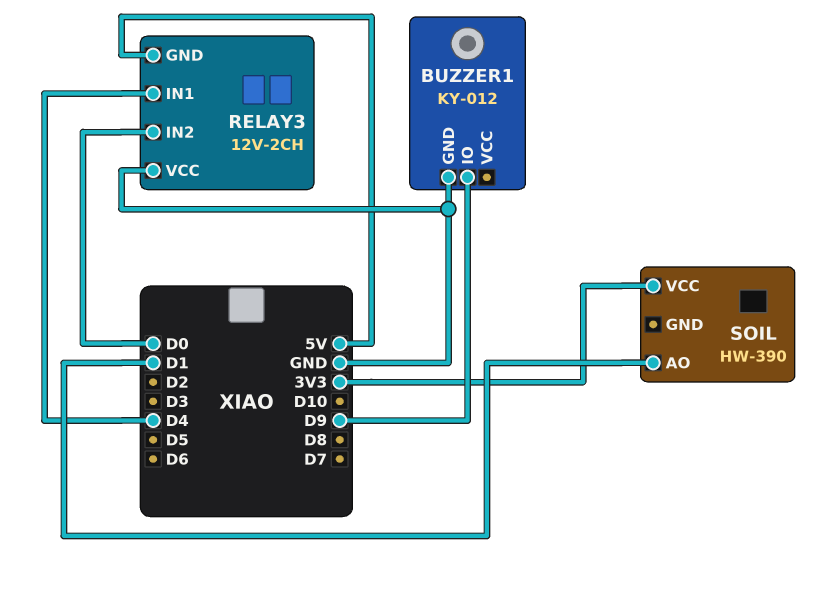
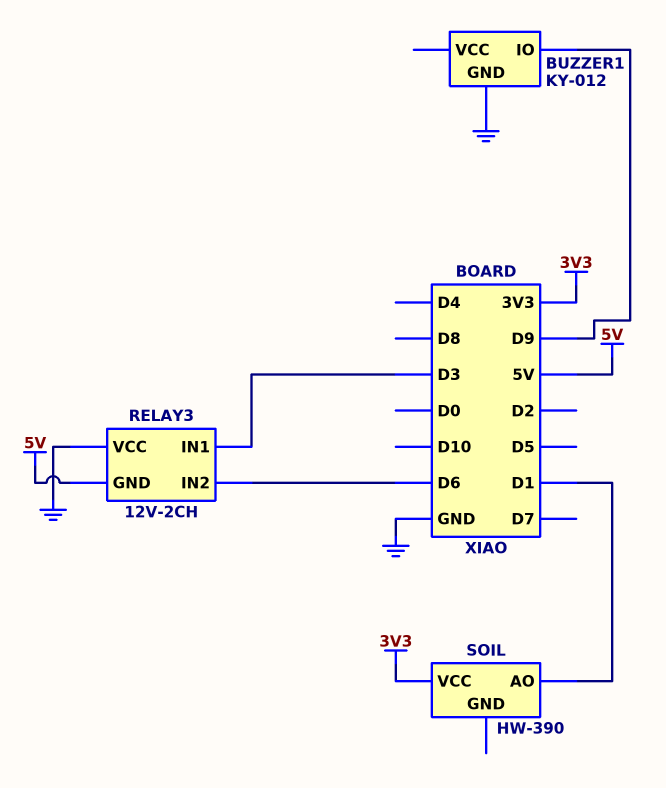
RELAY3 pin IN1: D4 -> D3
RELAY3 pin IN2: D0 -> D6

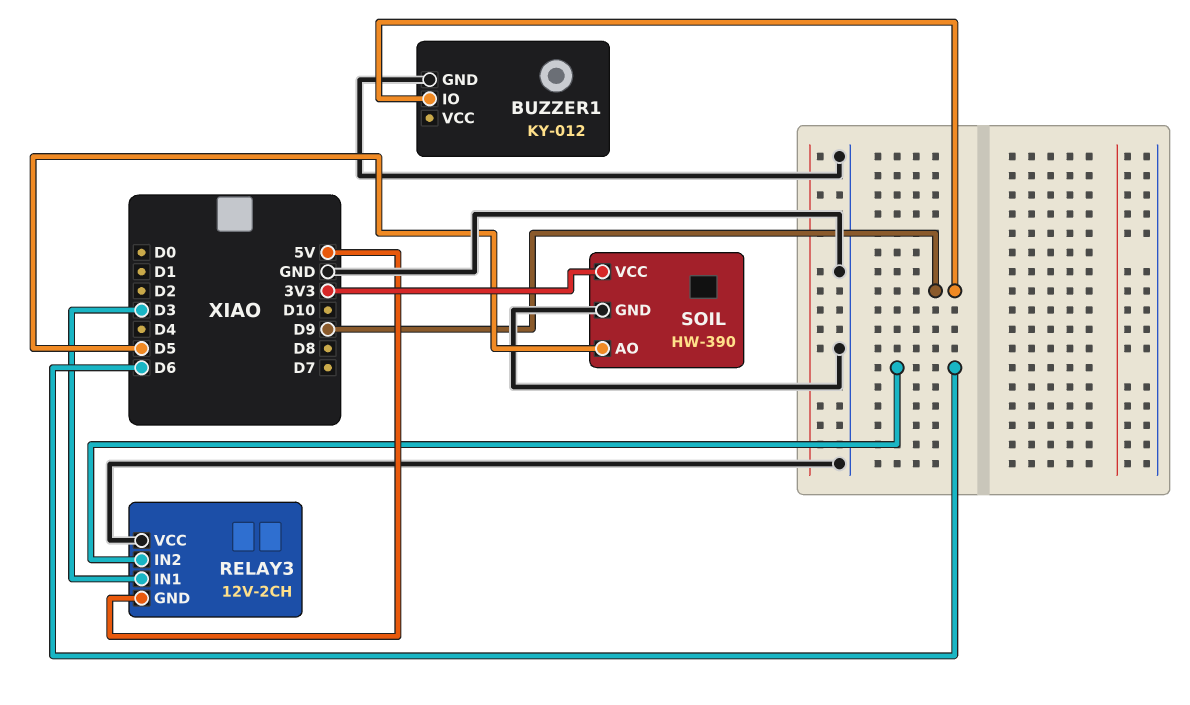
SOIL pin AO: D1 -> D5
SOIL pin GND: none -> GND

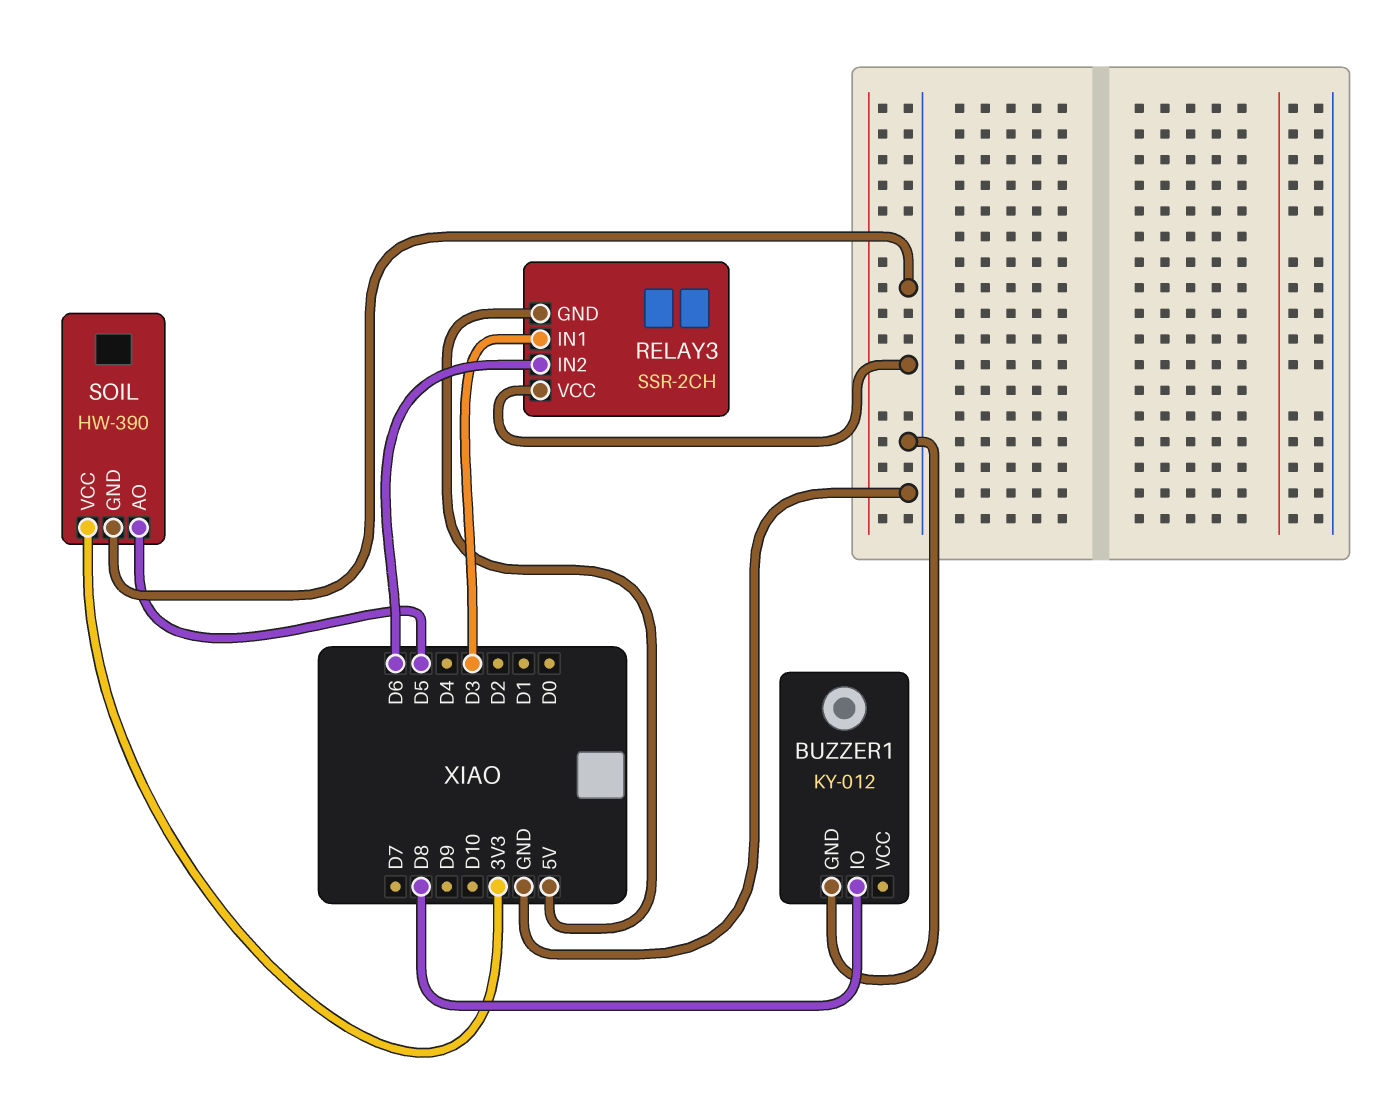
BUZZER1 pin IO: D9 -> D8
RELAY3: 12V-2CH -> SSR-2CH

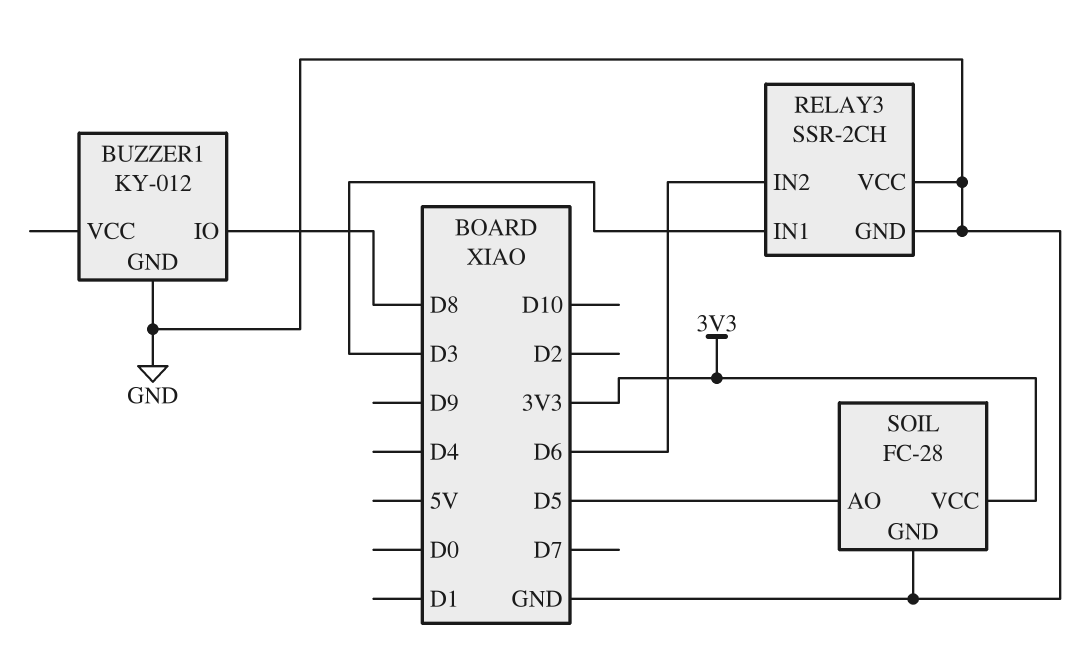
RELAY3 pin GND: 5V -> GND
SOIL: HW-390 -> FC-28

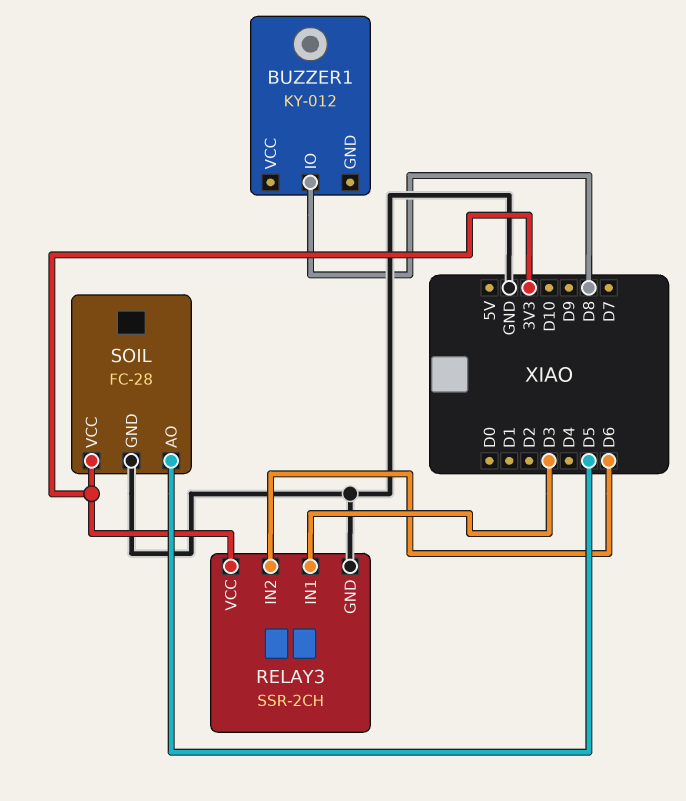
BUZZER1 pin GND: GND -> none
RELAY3 pin VCC: GND -> 3V3

